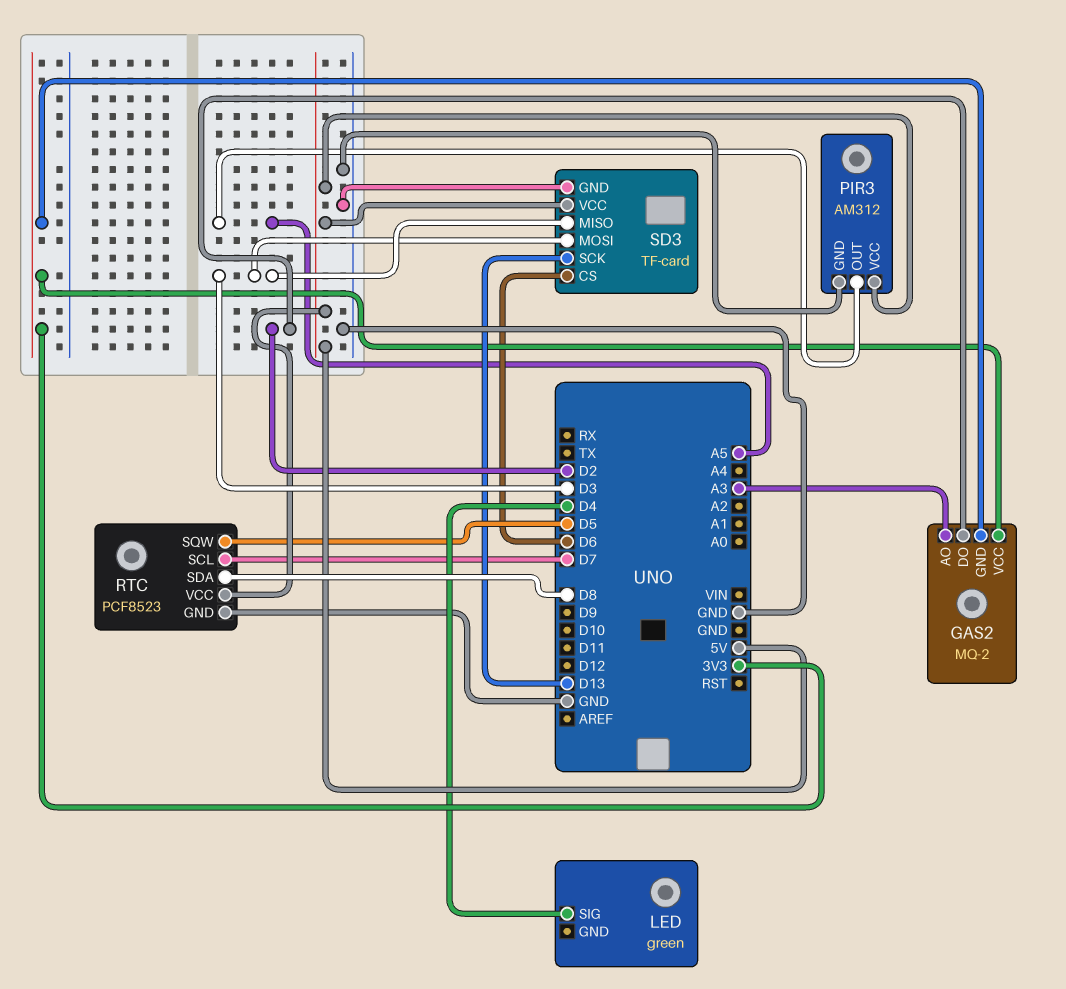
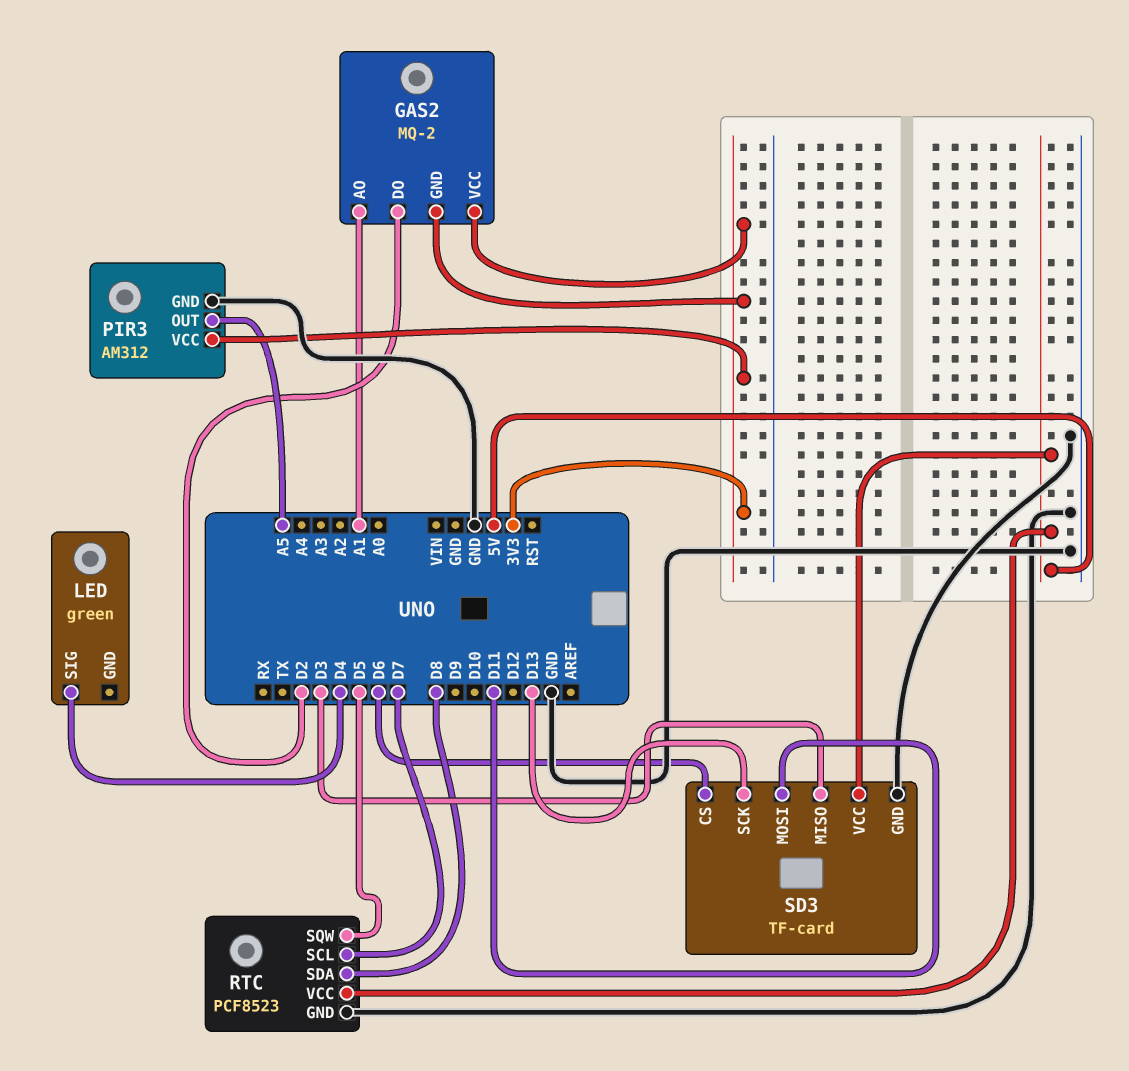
GAS2 pin AO: A3 -> A1
PIR3 pin VCC: 5V -> 3V3
SD3 pin MOSI: D3 -> D11

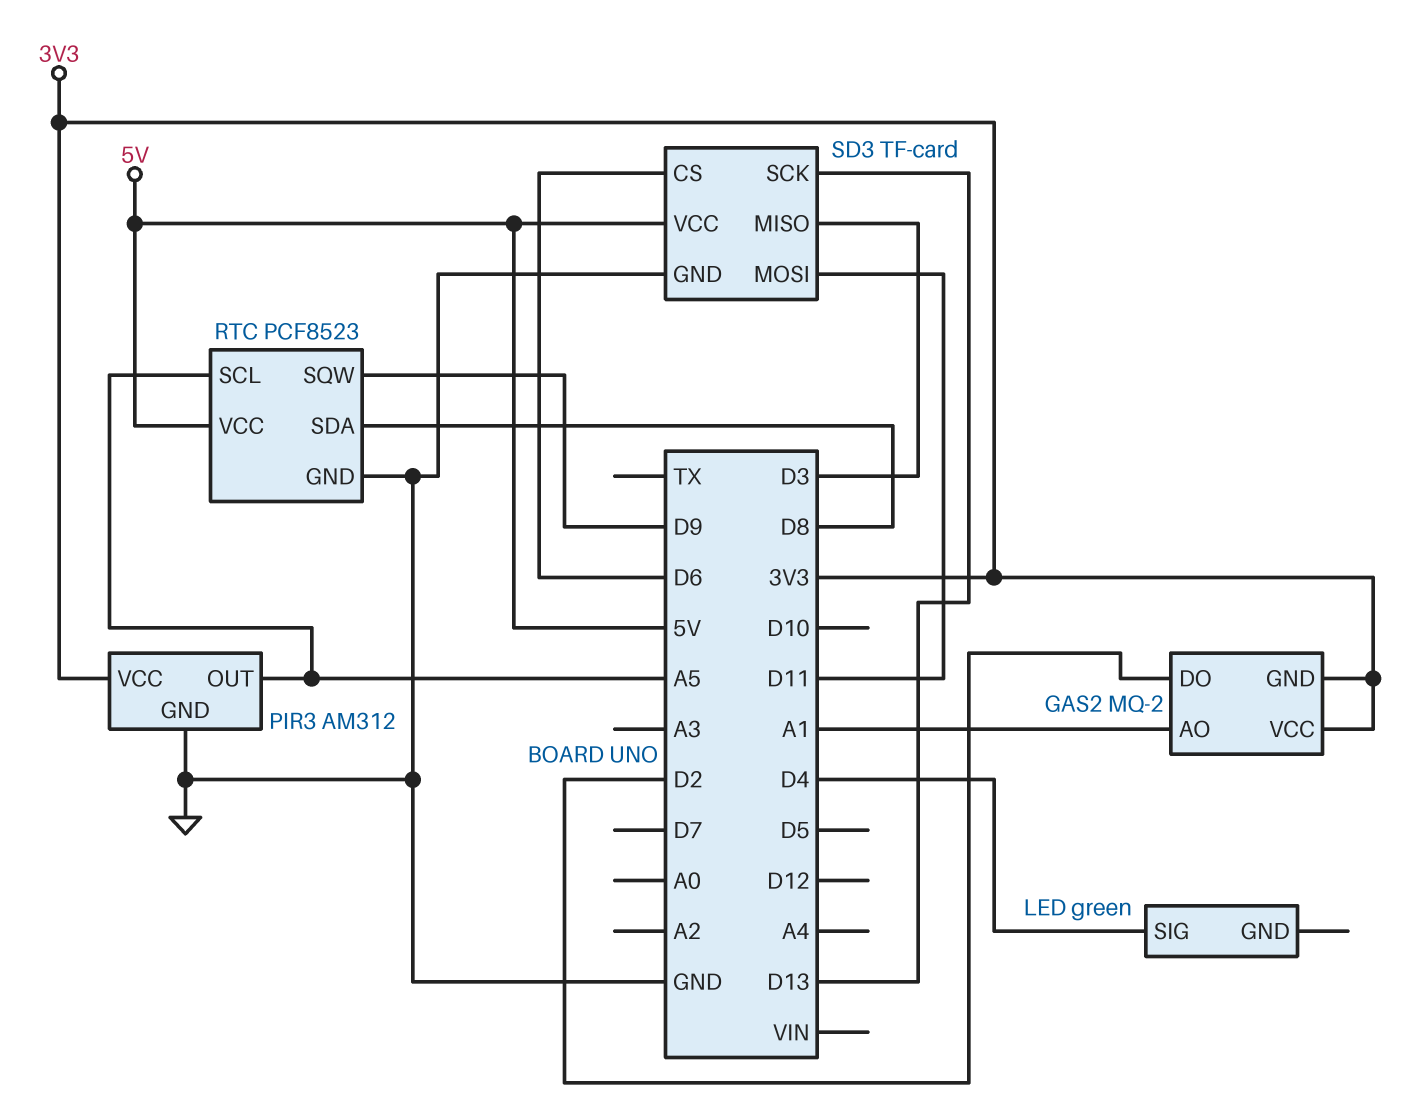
RTC pin SCL: D7 -> A5
RTC pin SQW: D5 -> D9

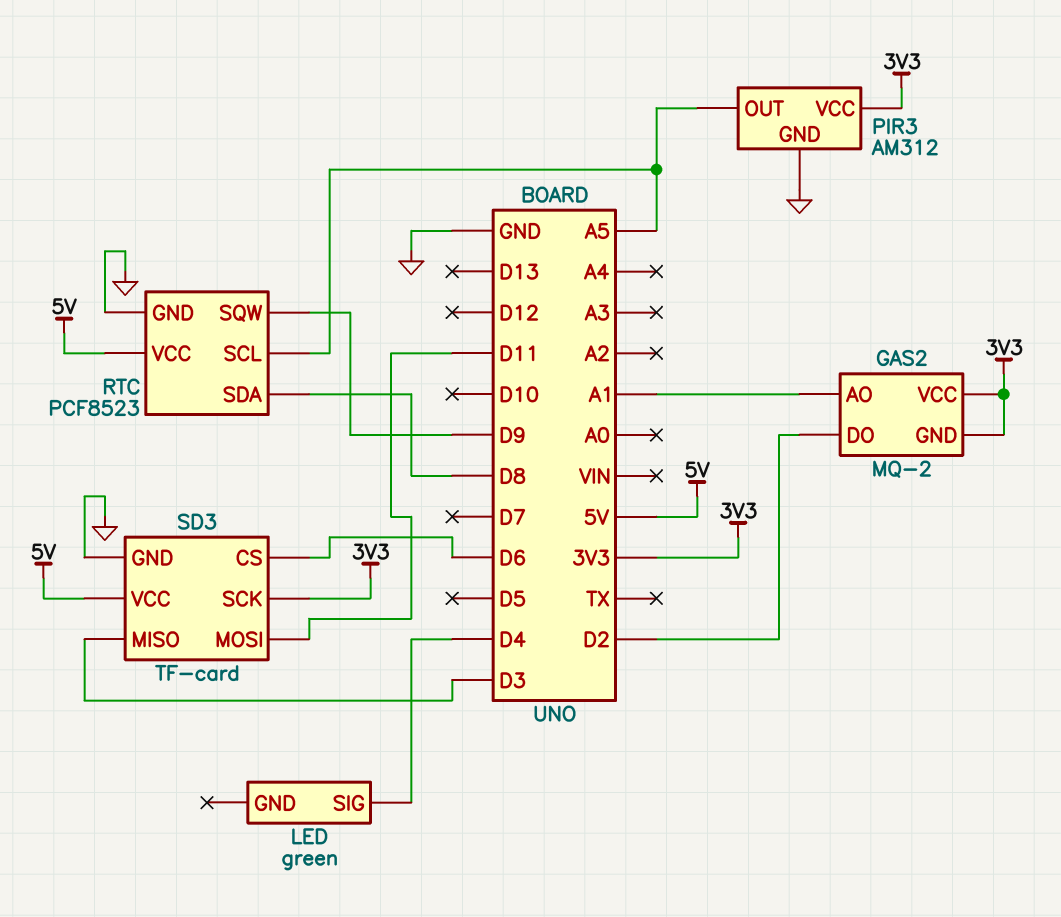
SD3 pin SCK: D13 -> 3V3

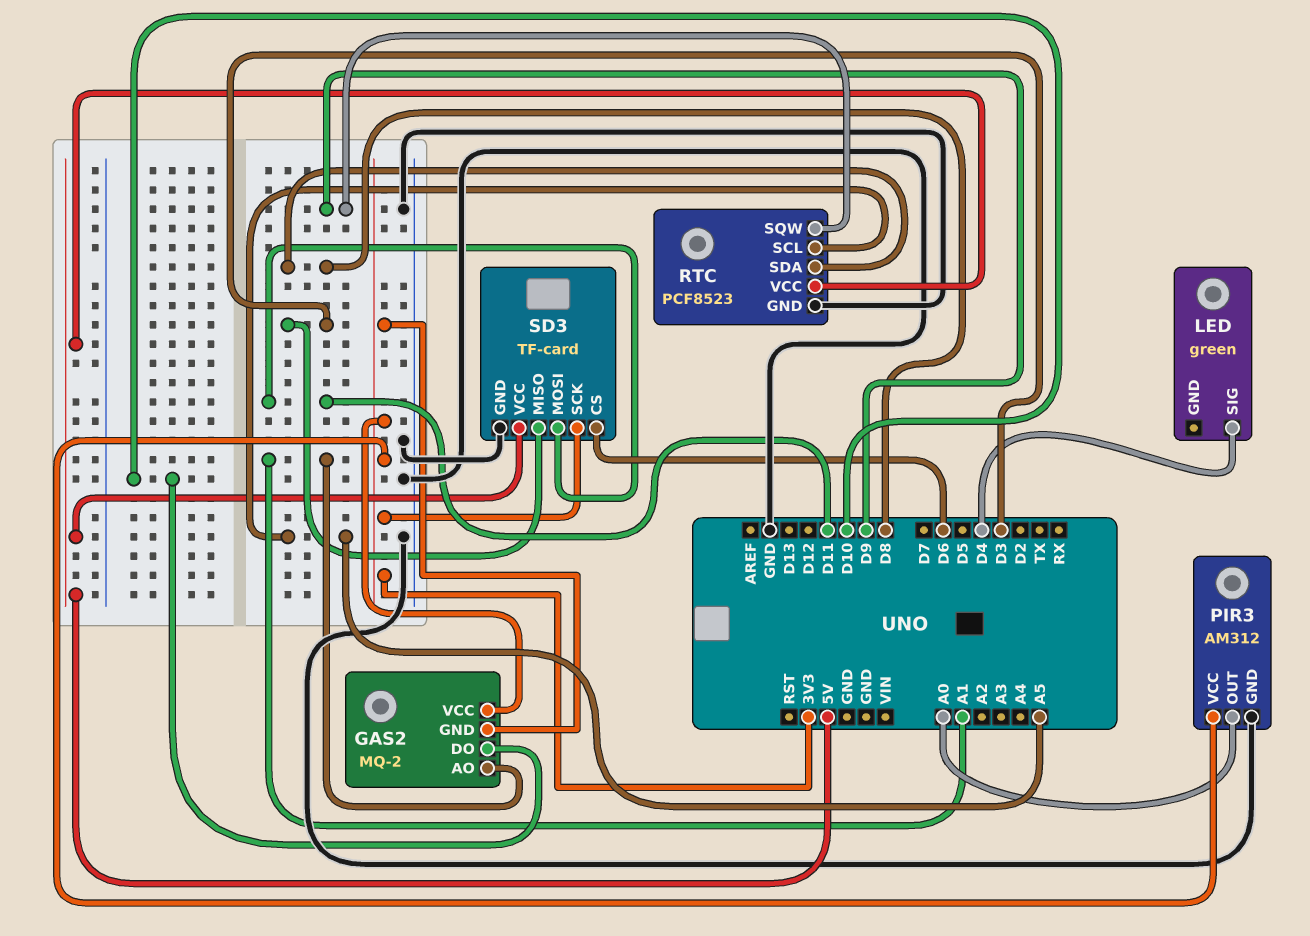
GAS2 pin DO: D2 -> D10
PIR3 pin OUT: A5 -> A0

